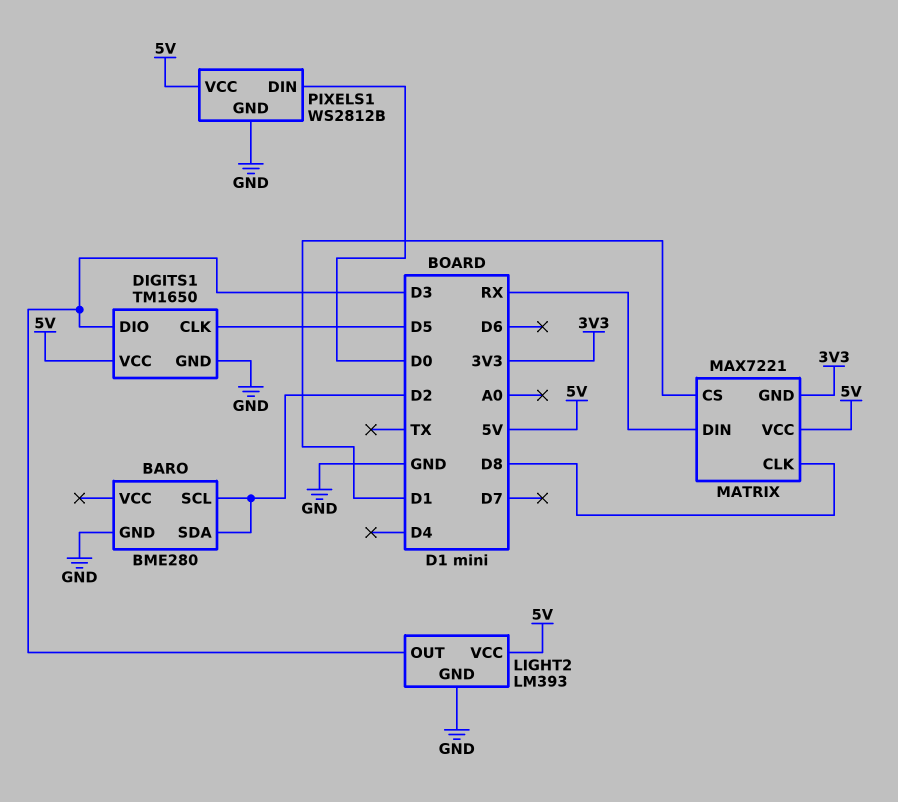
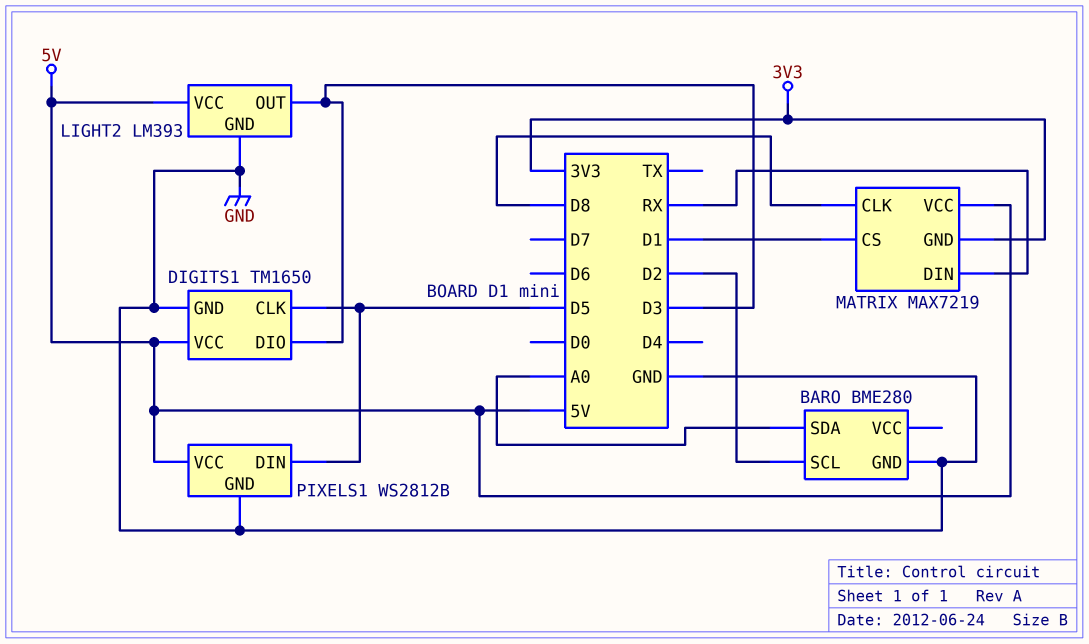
BARO pin SDA: D2 -> A0
MATRIX: MAX7221 -> MAX7219
PIXELS1 pin DIN: D0 -> D5

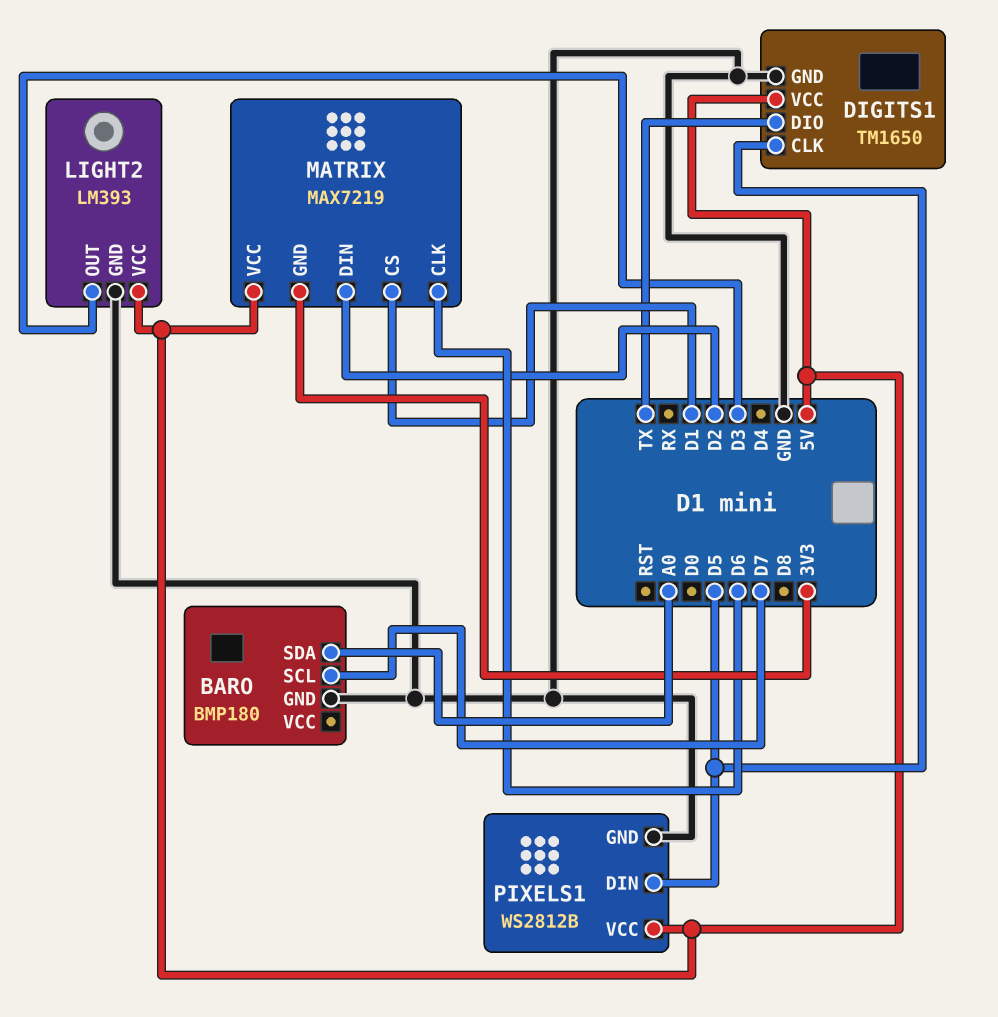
BARO: BME280 -> BMP180
BARO pin SCL: D2 -> D7
DIGITS1 pin DIO: D3 -> TX
MATRIX pin CLK: D8 -> D6
MATRIX pin DIN: RX -> D2

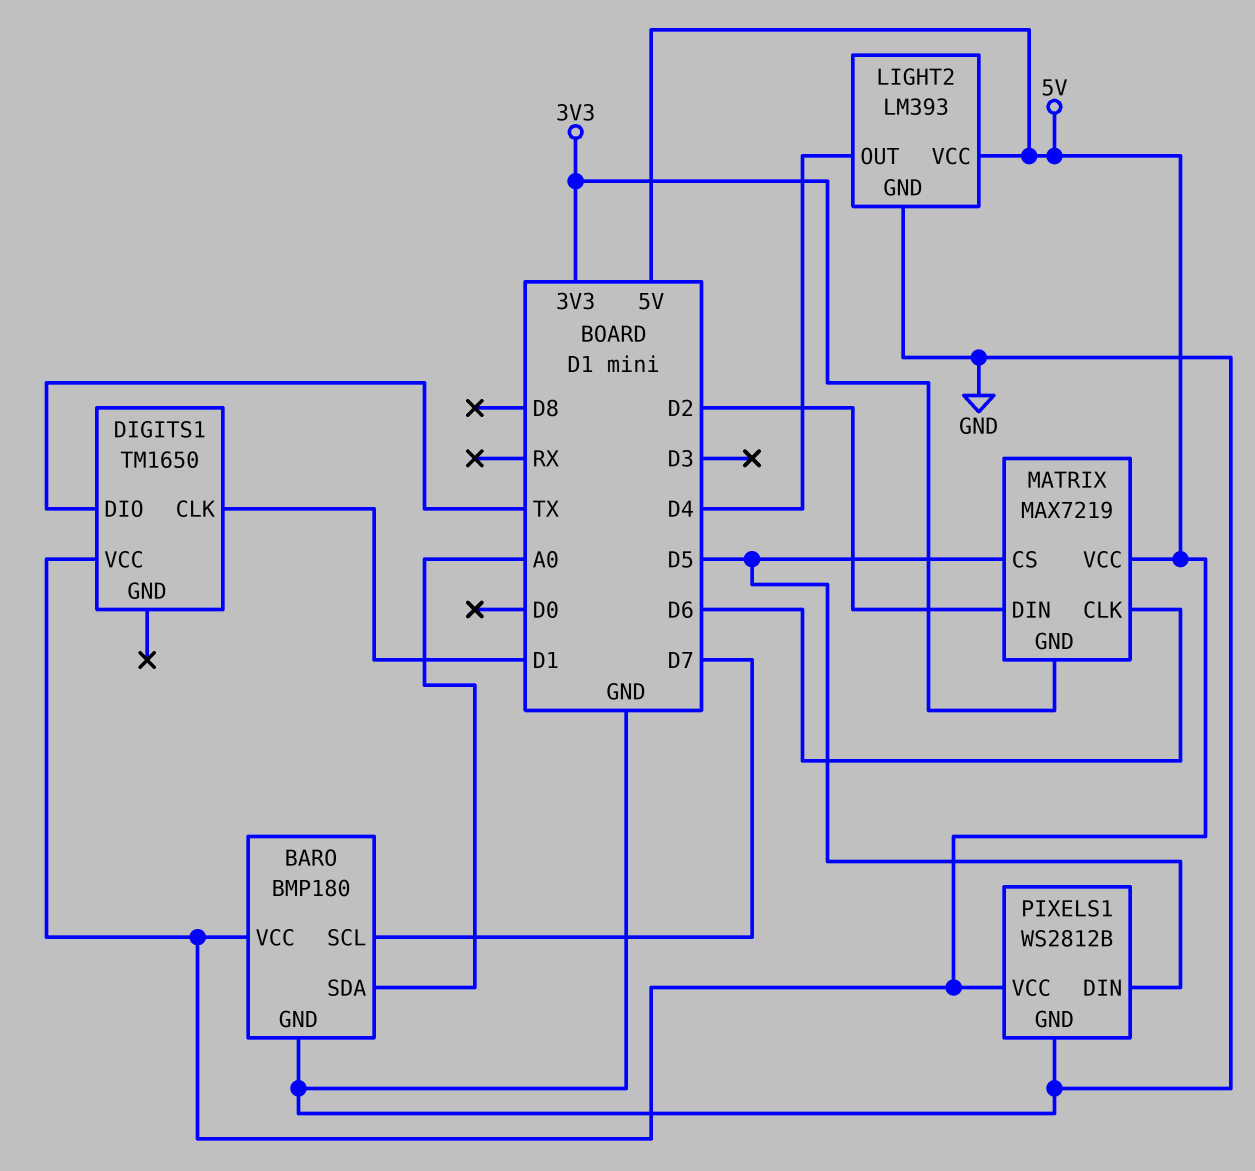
BARO pin VCC: none -> 5V
DIGITS1 pin CLK: D5 -> D1
DIGITS1 pin GND: GND -> none
LIGHT2 pin OUT: D3 -> D4
MATRIX pin CS: D1 -> D5

